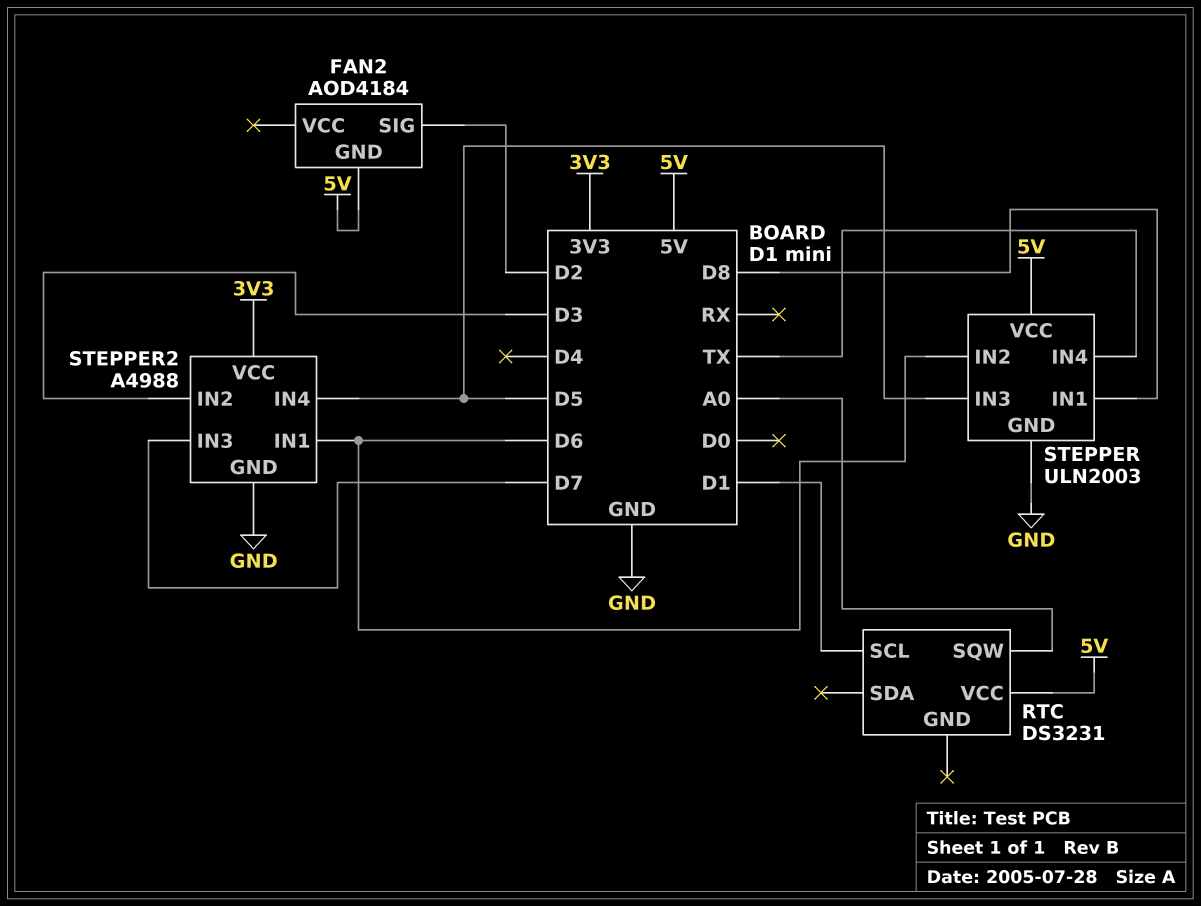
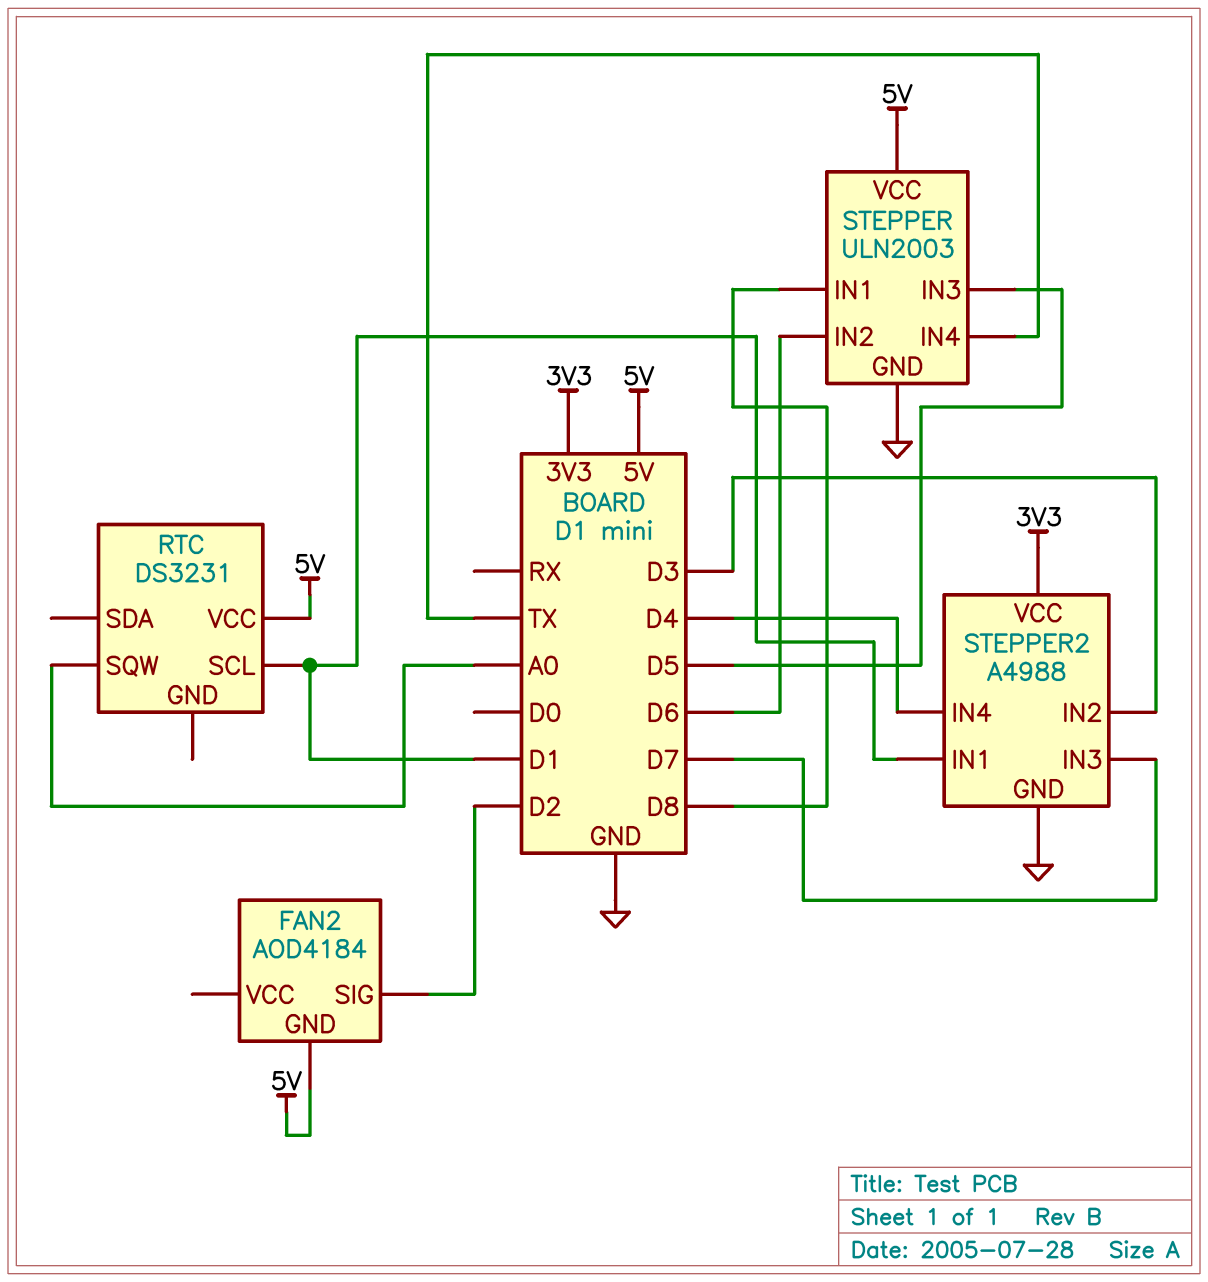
STEPPER2 pin IN1: D6 -> D1
STEPPER2 pin IN4: D5 -> D4

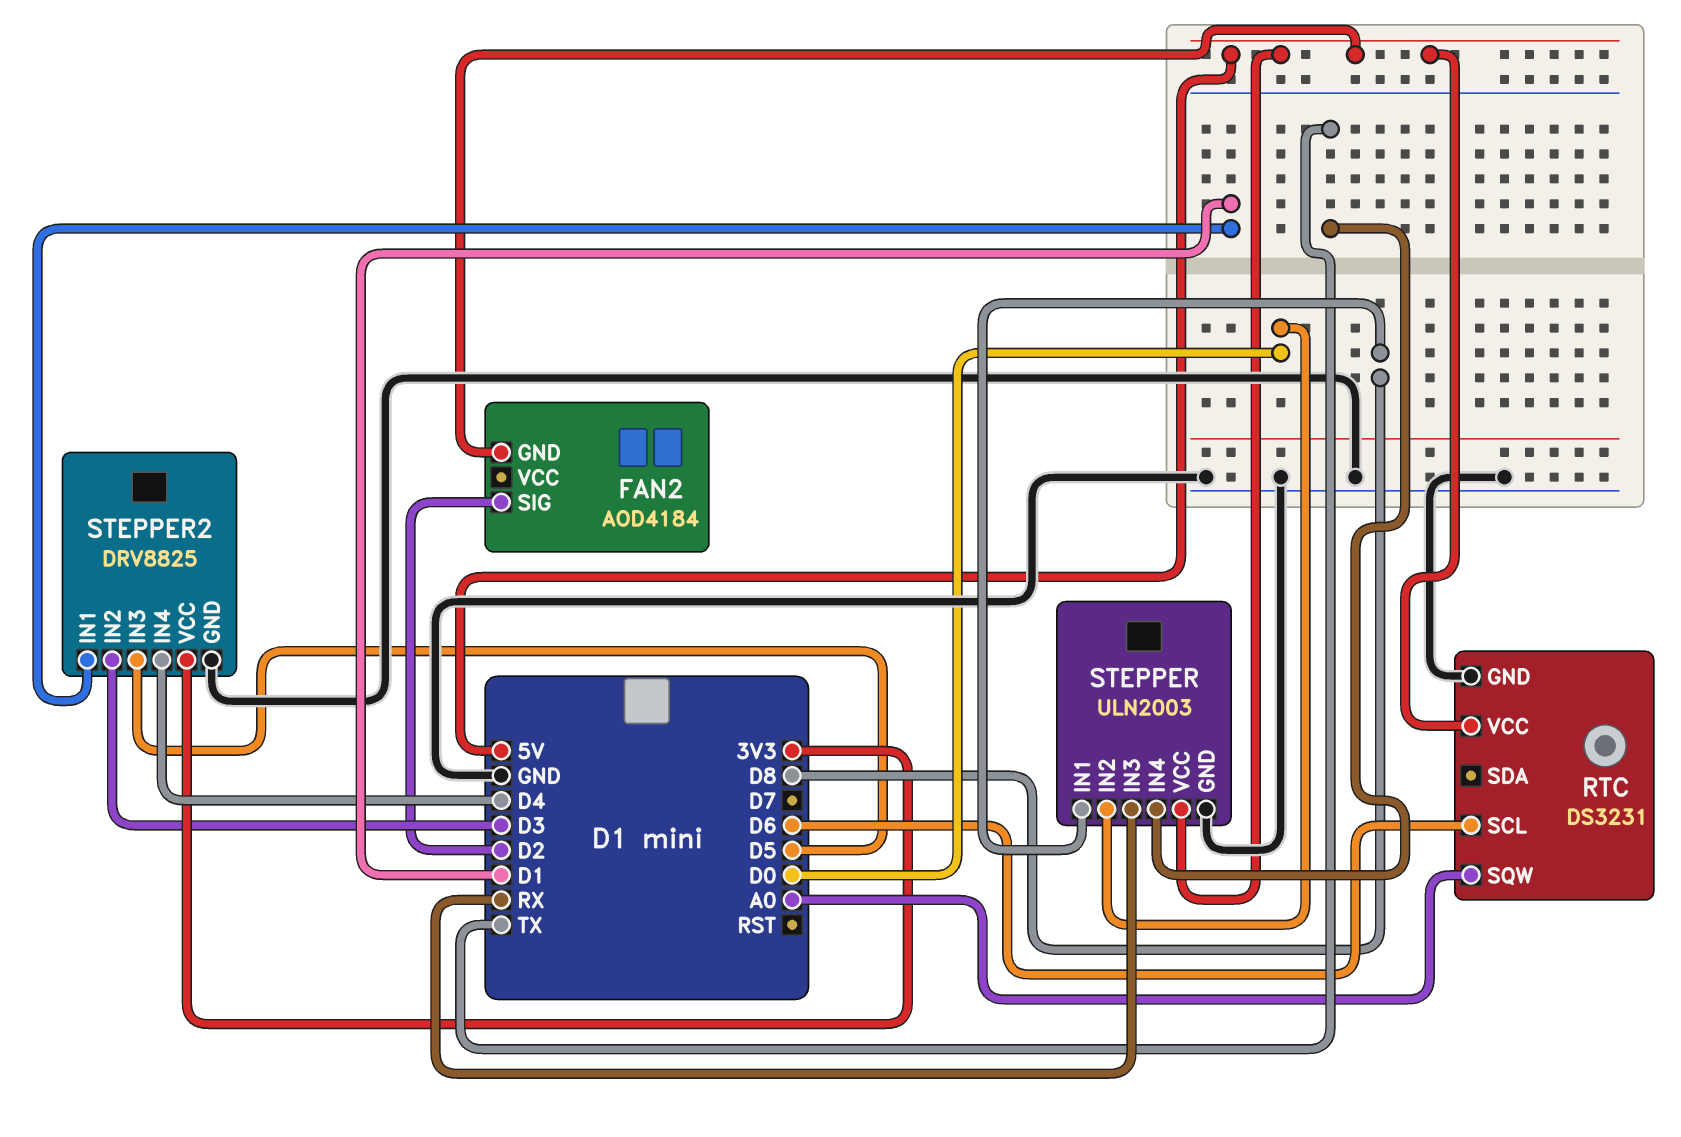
RTC pin GND: none -> GND
RTC pin SCL: D1 -> D6
STEPPER pin IN2: D6 -> D0
STEPPER pin IN3: D5 -> RX
STEPPER2: A4988 -> DRV8825
STEPPER2 pin IN3: D7 -> D5

